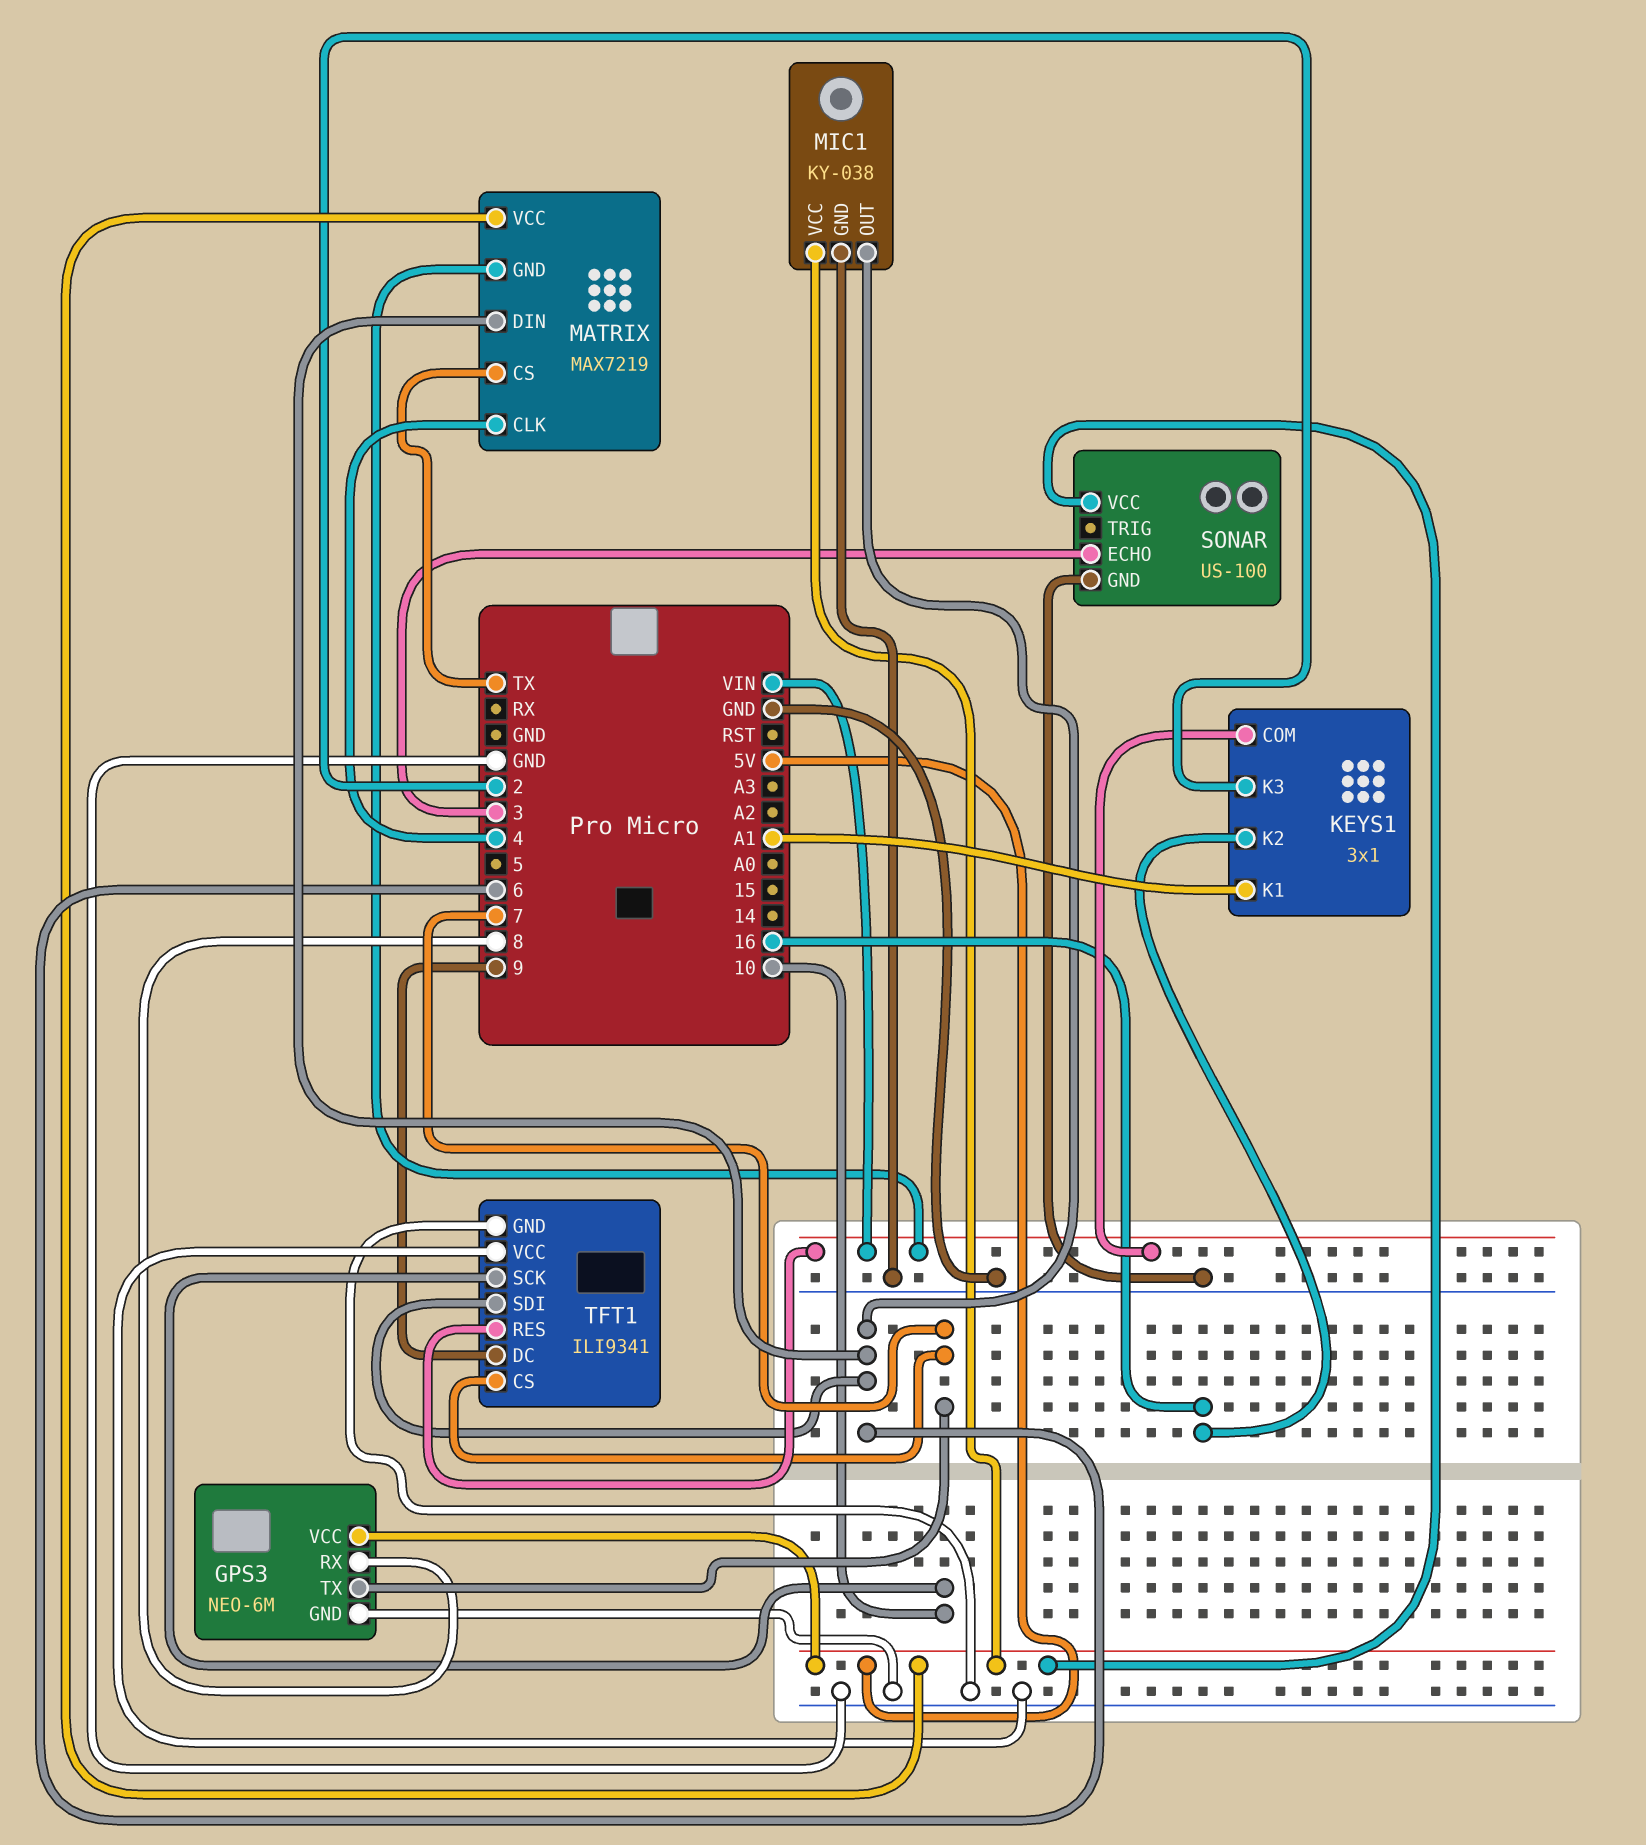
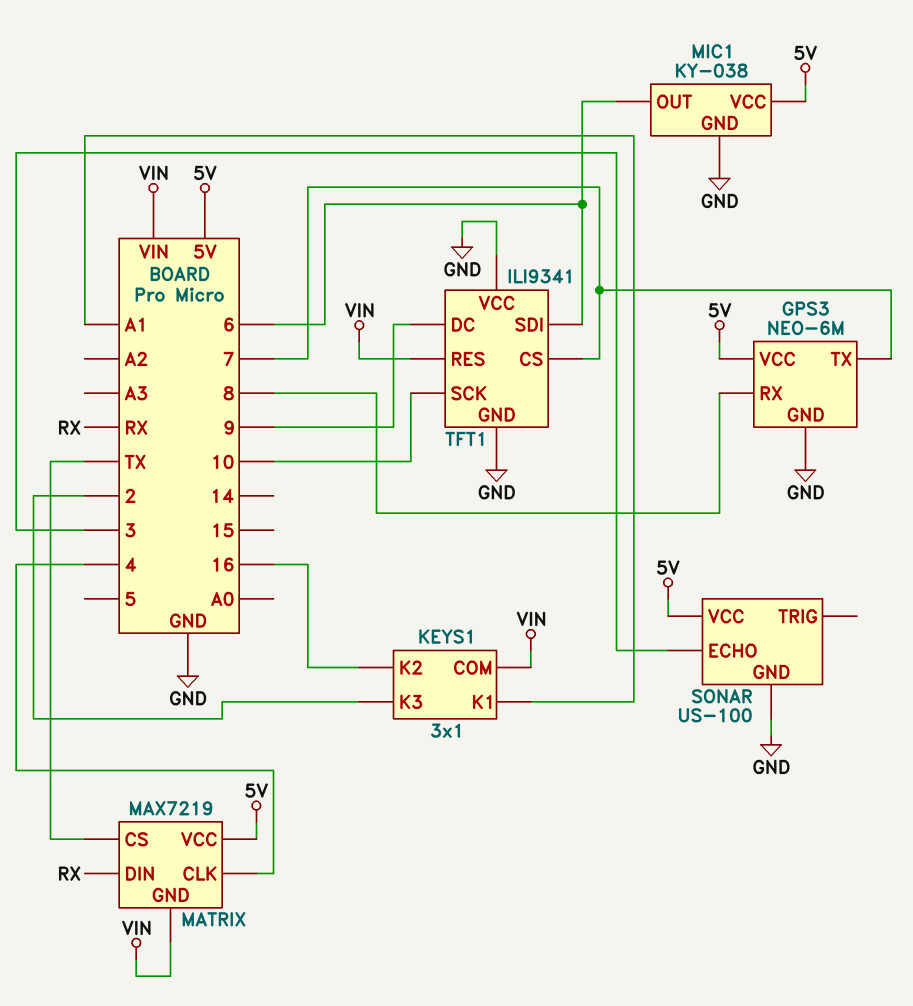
MATRIX pin DIN: 6 -> RX

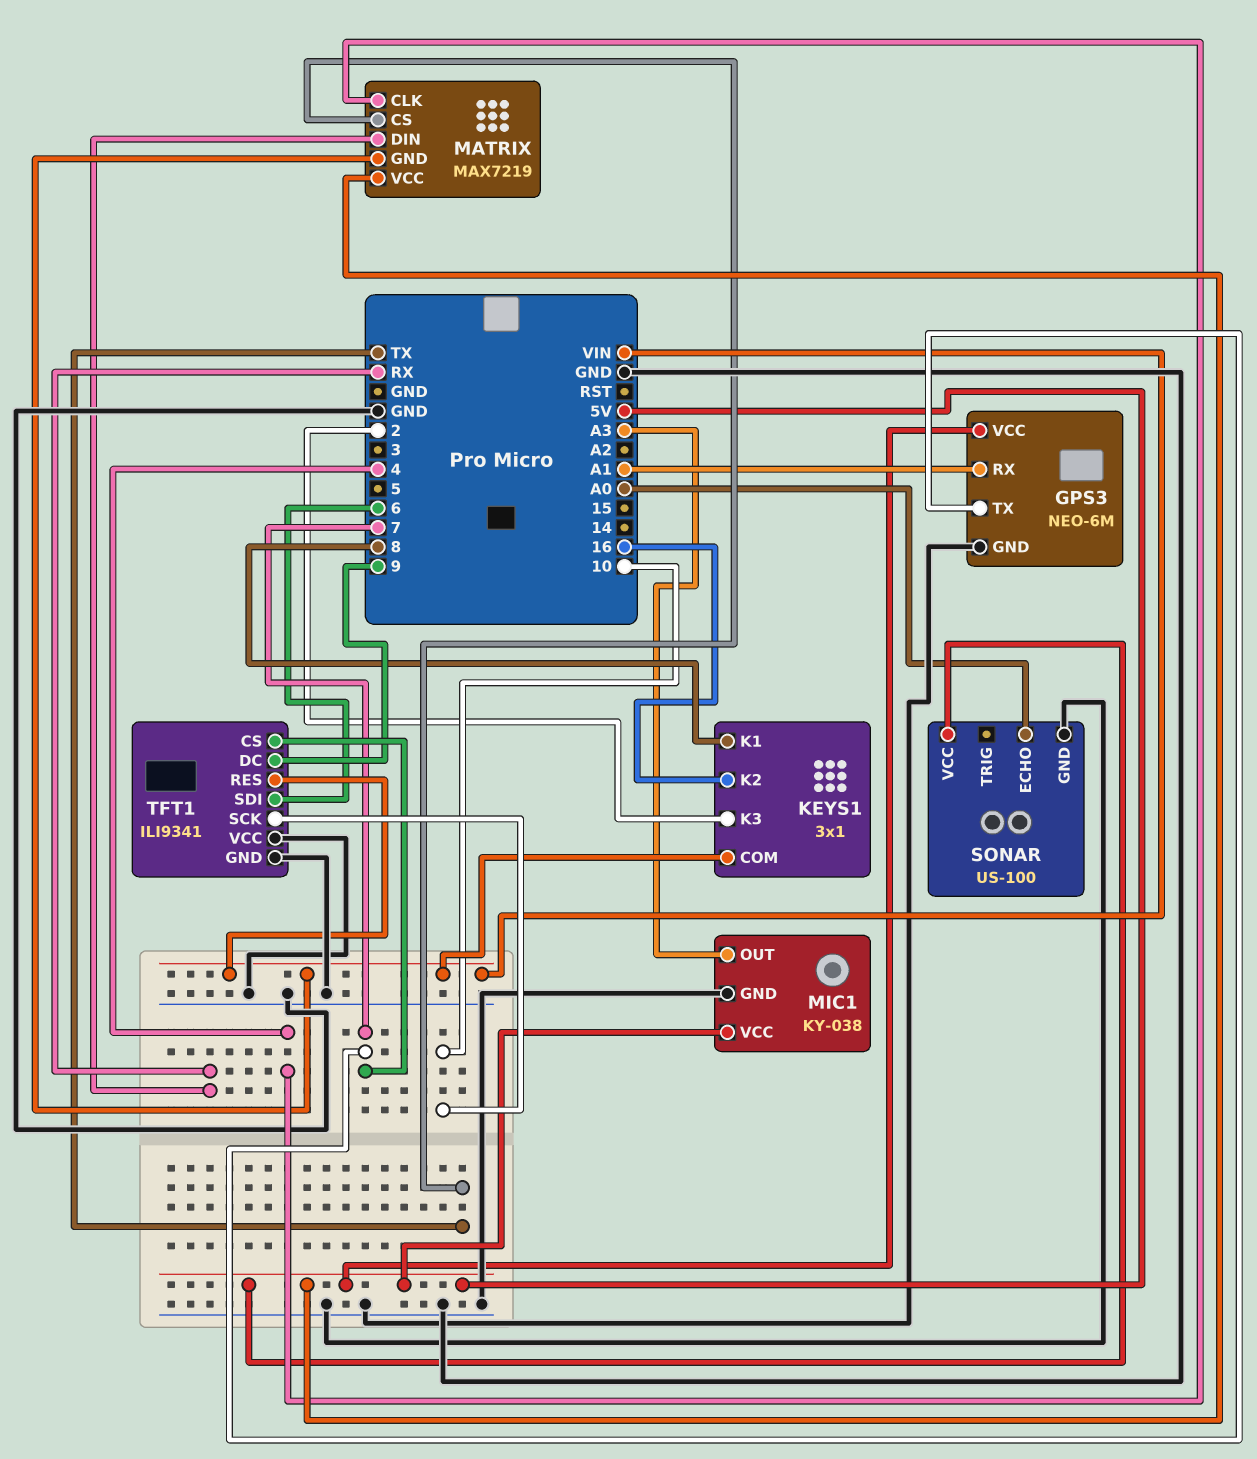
GPS3 pin RX: 8 -> A1
KEYS1 pin K1: A1 -> 8
MIC1 pin OUT: 6 -> A3
SONAR pin ECHO: 3 -> A0

